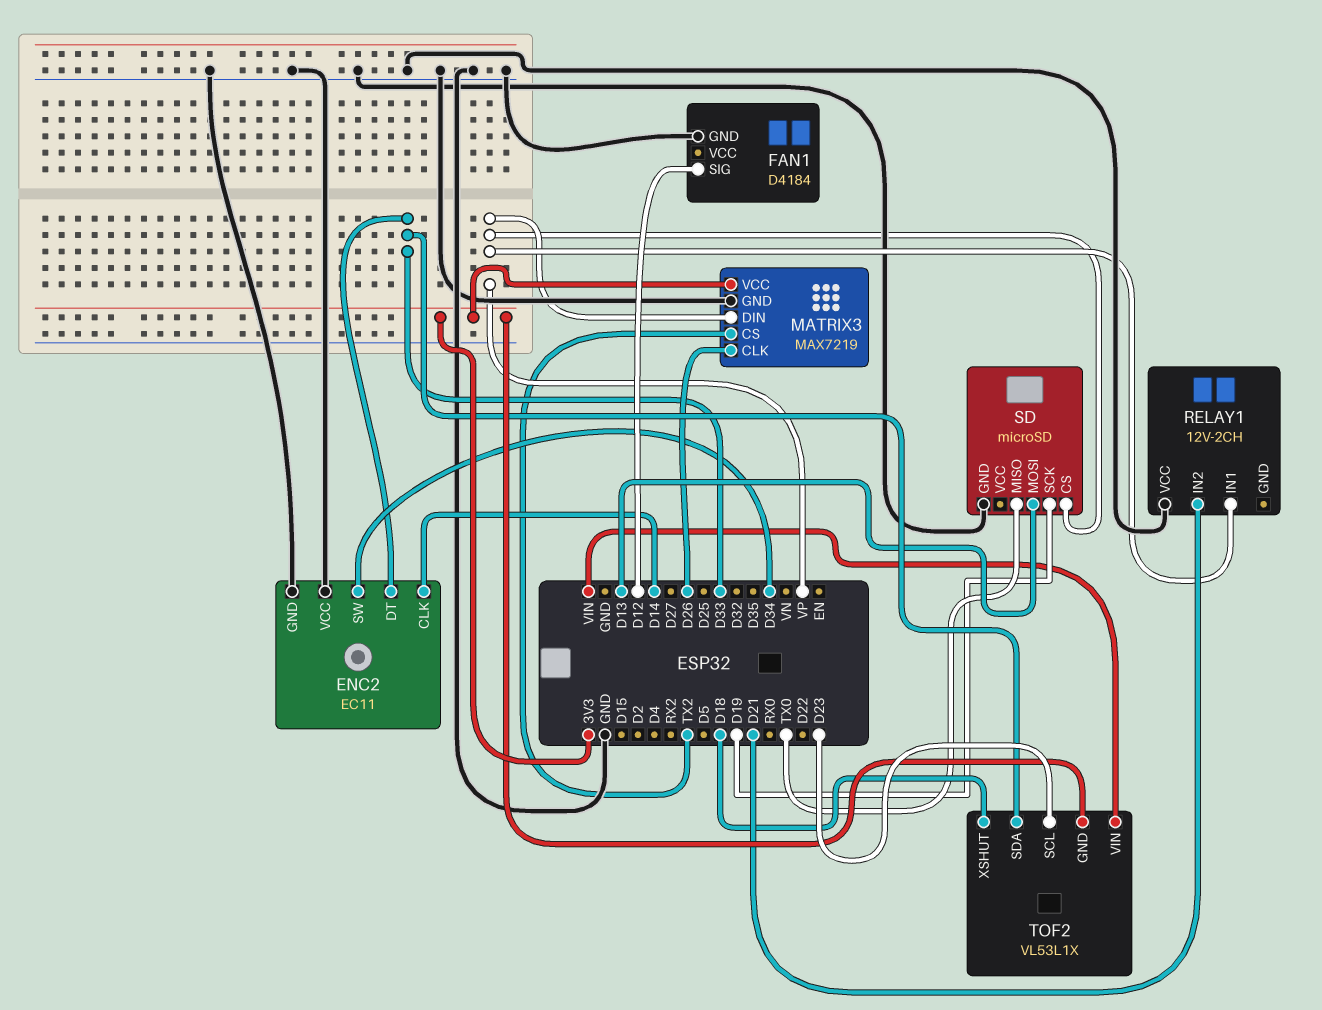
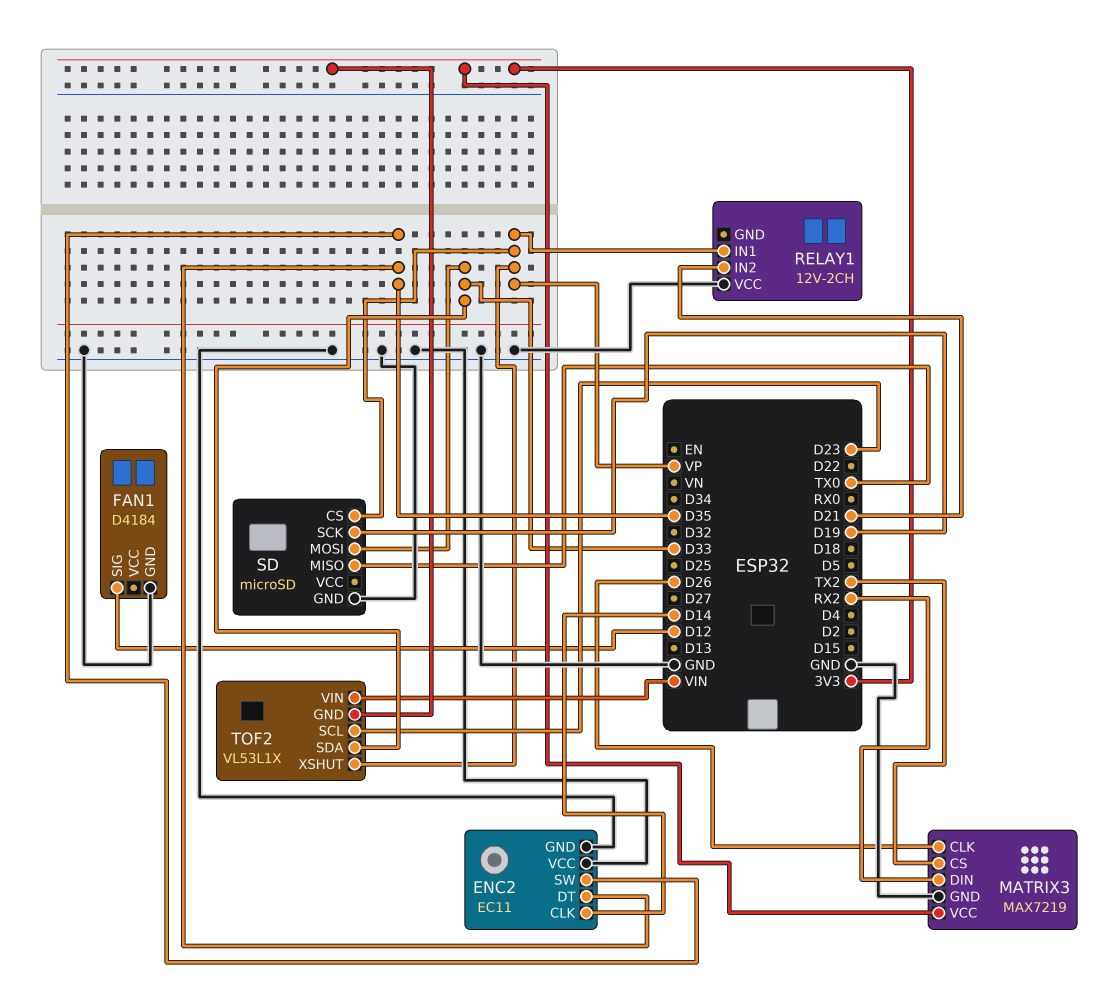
ENC2 pin DT: D33 -> D35
ENC2 pin SW: D34 -> D35
MATRIX3 pin DIN: VP -> RX2
SD pin MOSI: D13 -> D33
TOF2 pin XSHUT: D18 -> VP

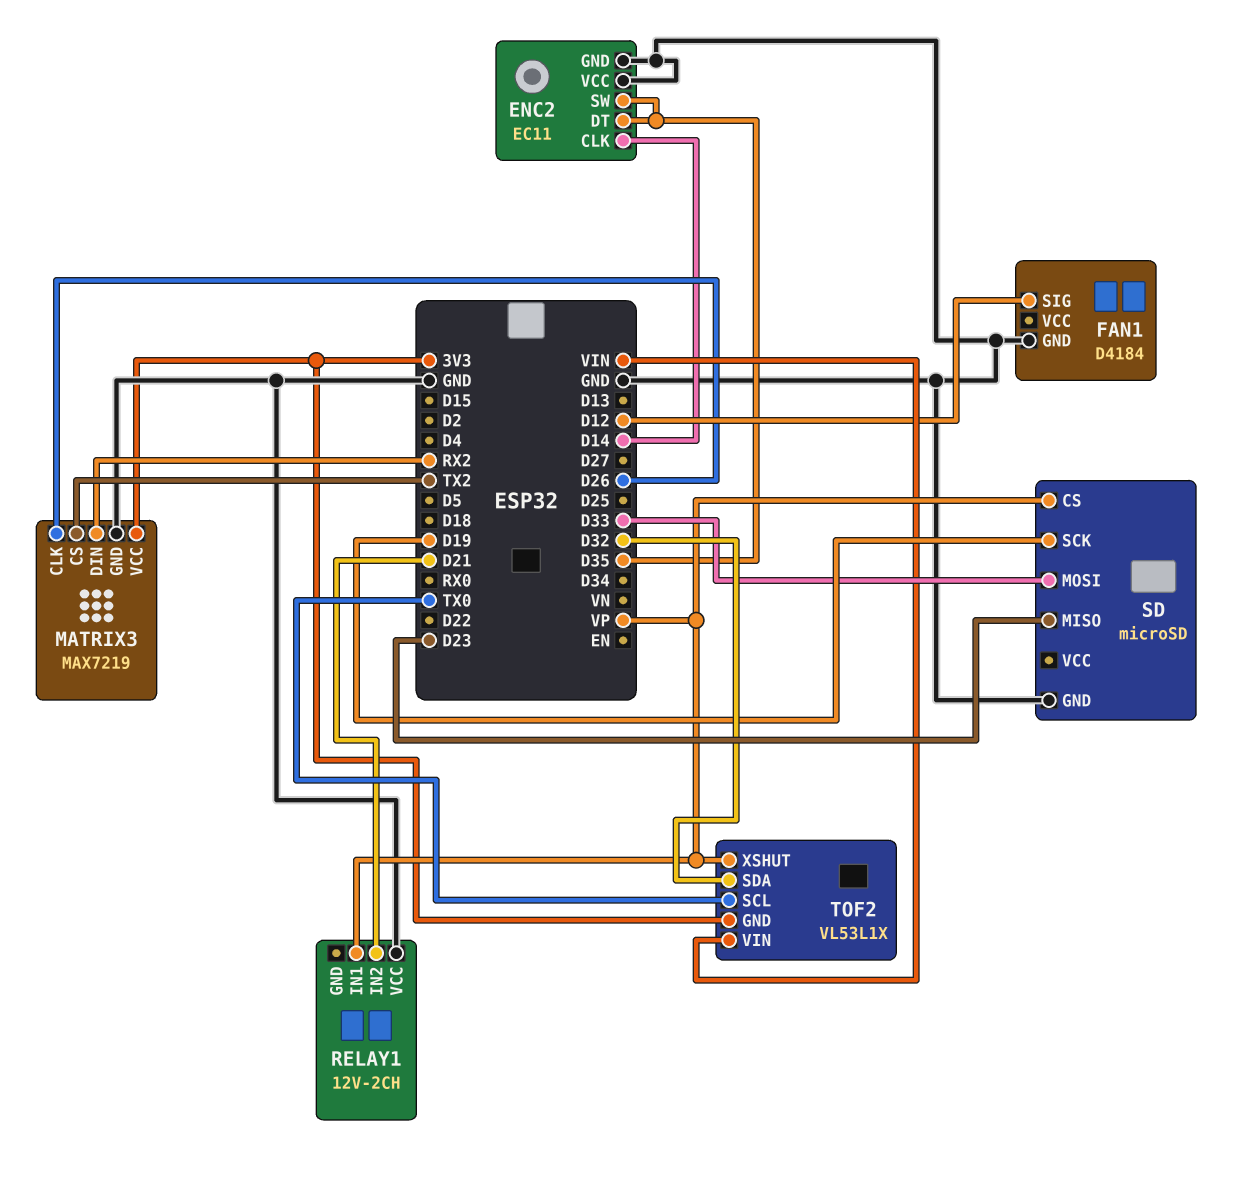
SD pin MISO: TX0 -> D23
TOF2 pin SCL: D23 -> TX0
TOF2 pin SDA: D33 -> D32

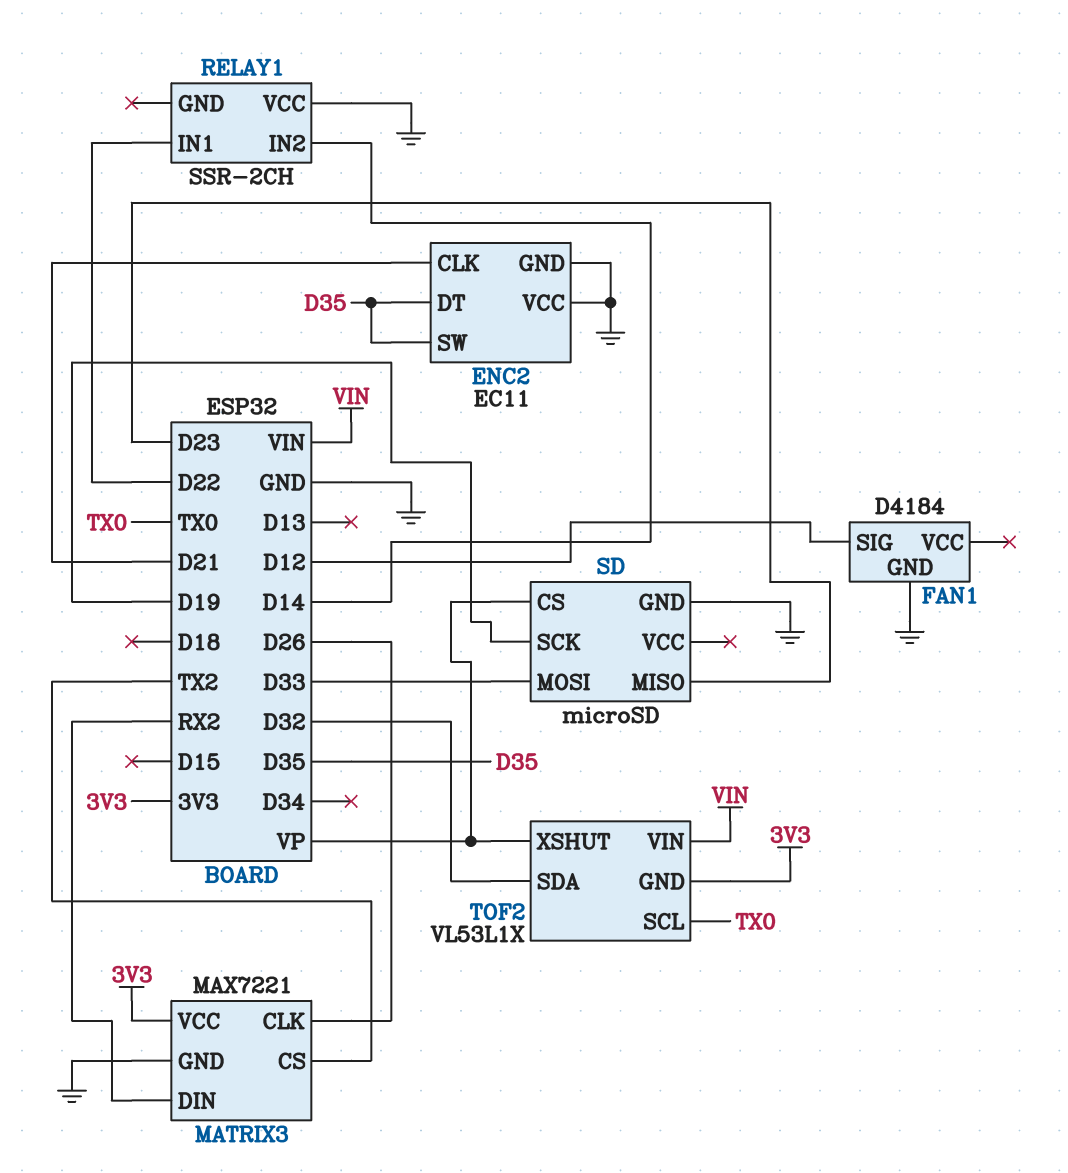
ENC2 pin CLK: D14 -> D21
MATRIX3: MAX7219 -> MAX7221
RELAY1: 12V-2CH -> SSR-2CH
RELAY1 pin IN1: VP -> D22
RELAY1 pin IN2: D21 -> D14

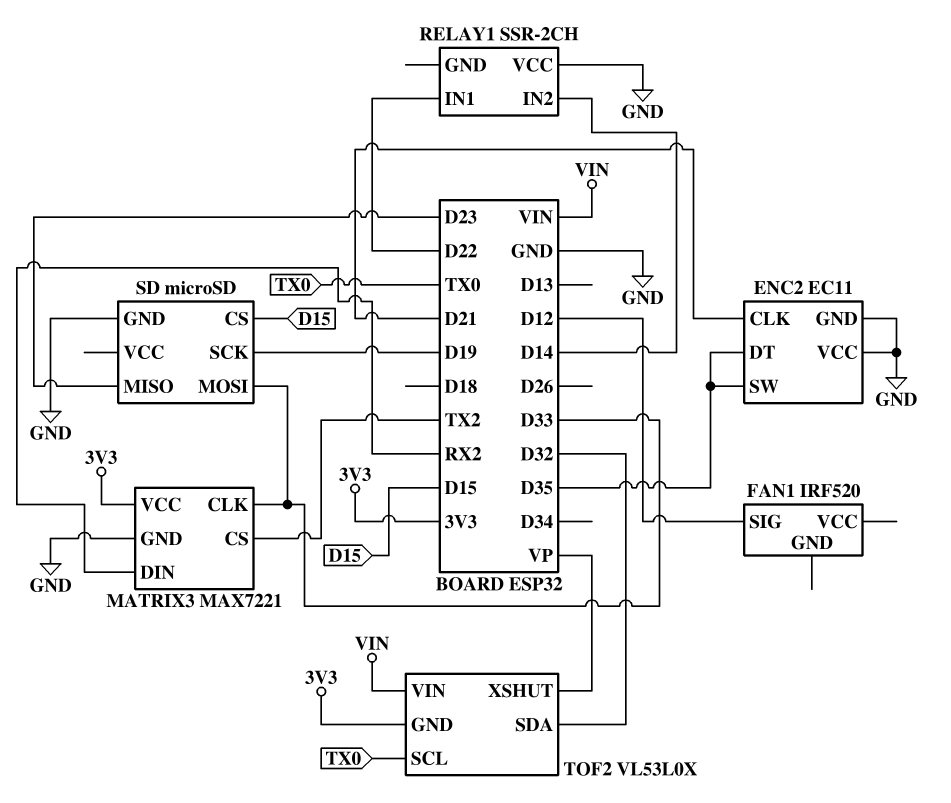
FAN1: D4184 -> IRF520
FAN1 pin GND: GND -> none
MATRIX3 pin CLK: D26 -> D33
SD pin CS: VP -> D15
TOF2: VL53L1X -> VL53L0X

